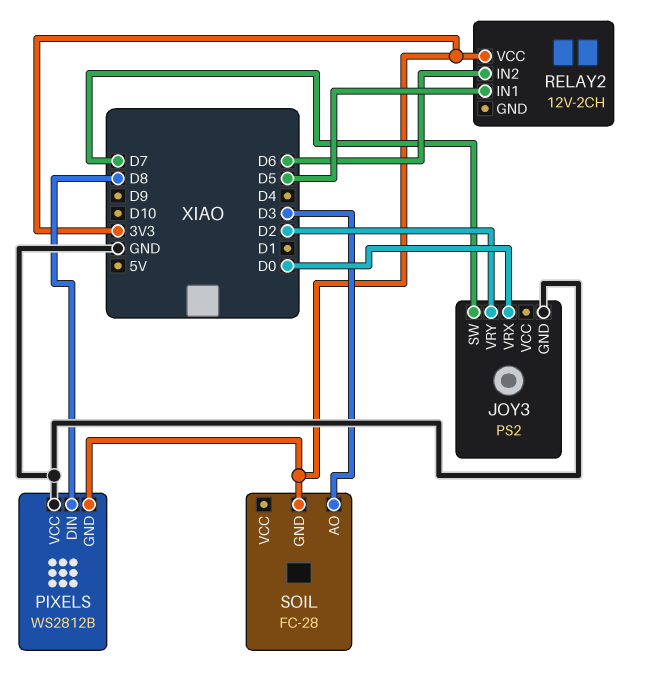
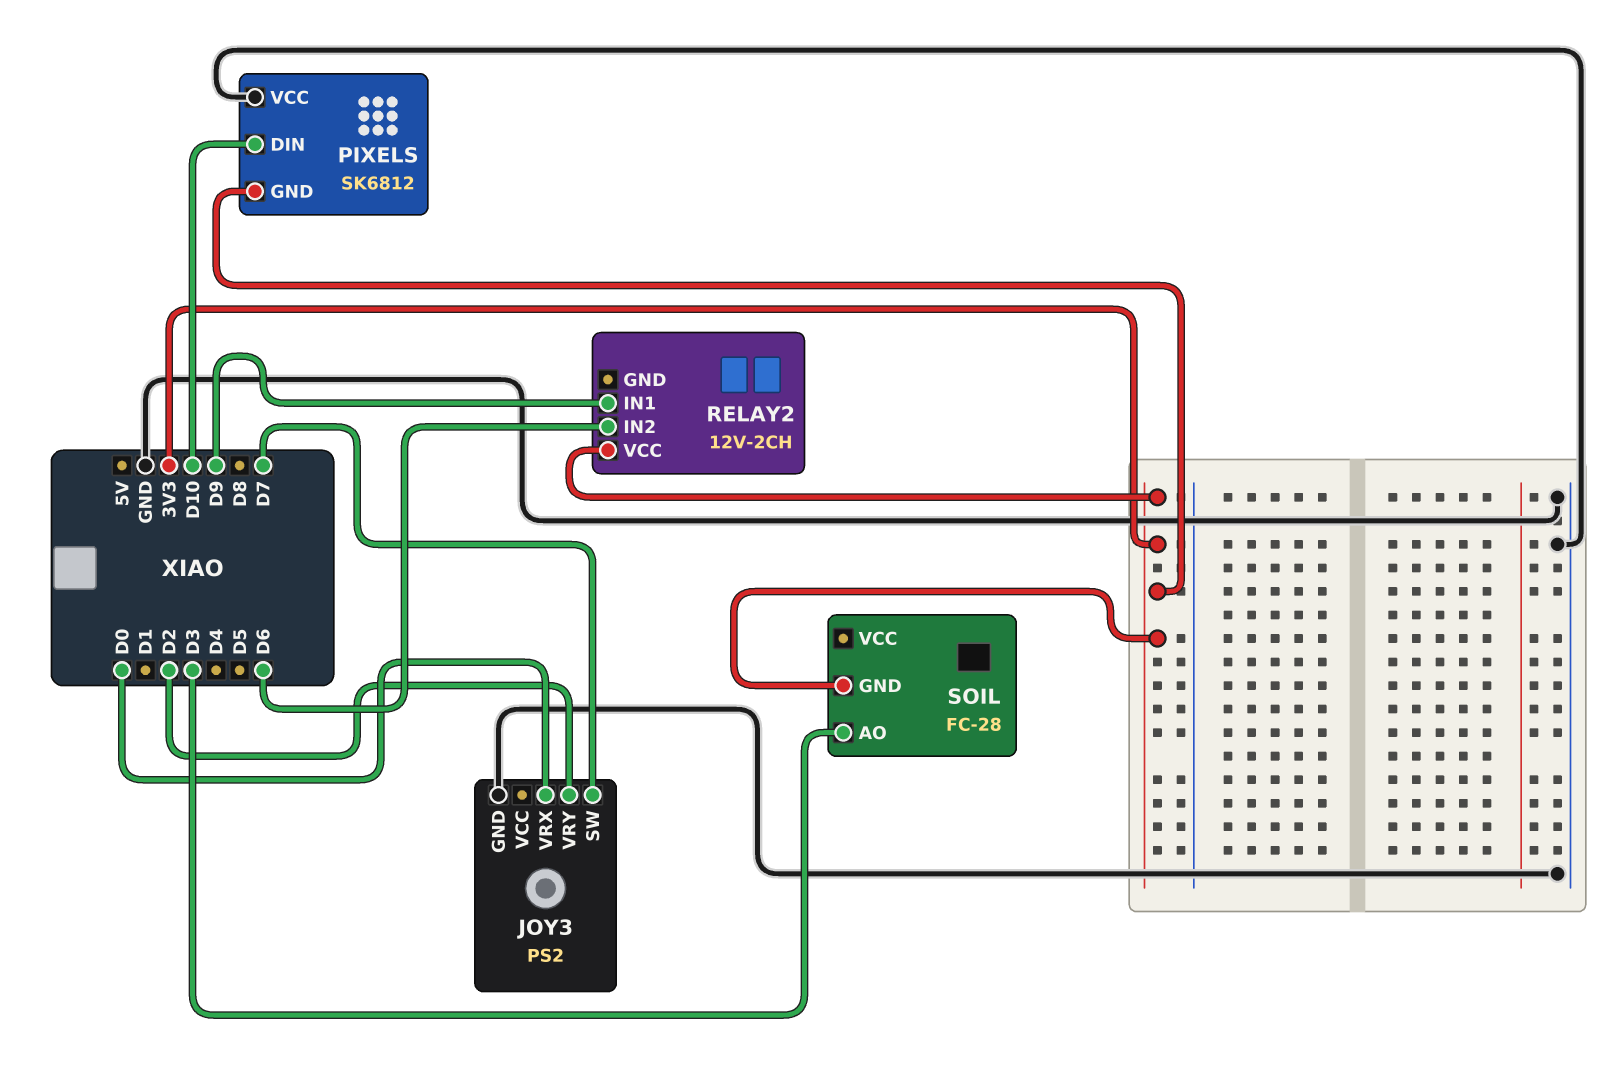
PIXELS: WS2812B -> SK6812
PIXELS pin DIN: D8 -> D10
RELAY2 pin IN1: D5 -> D9

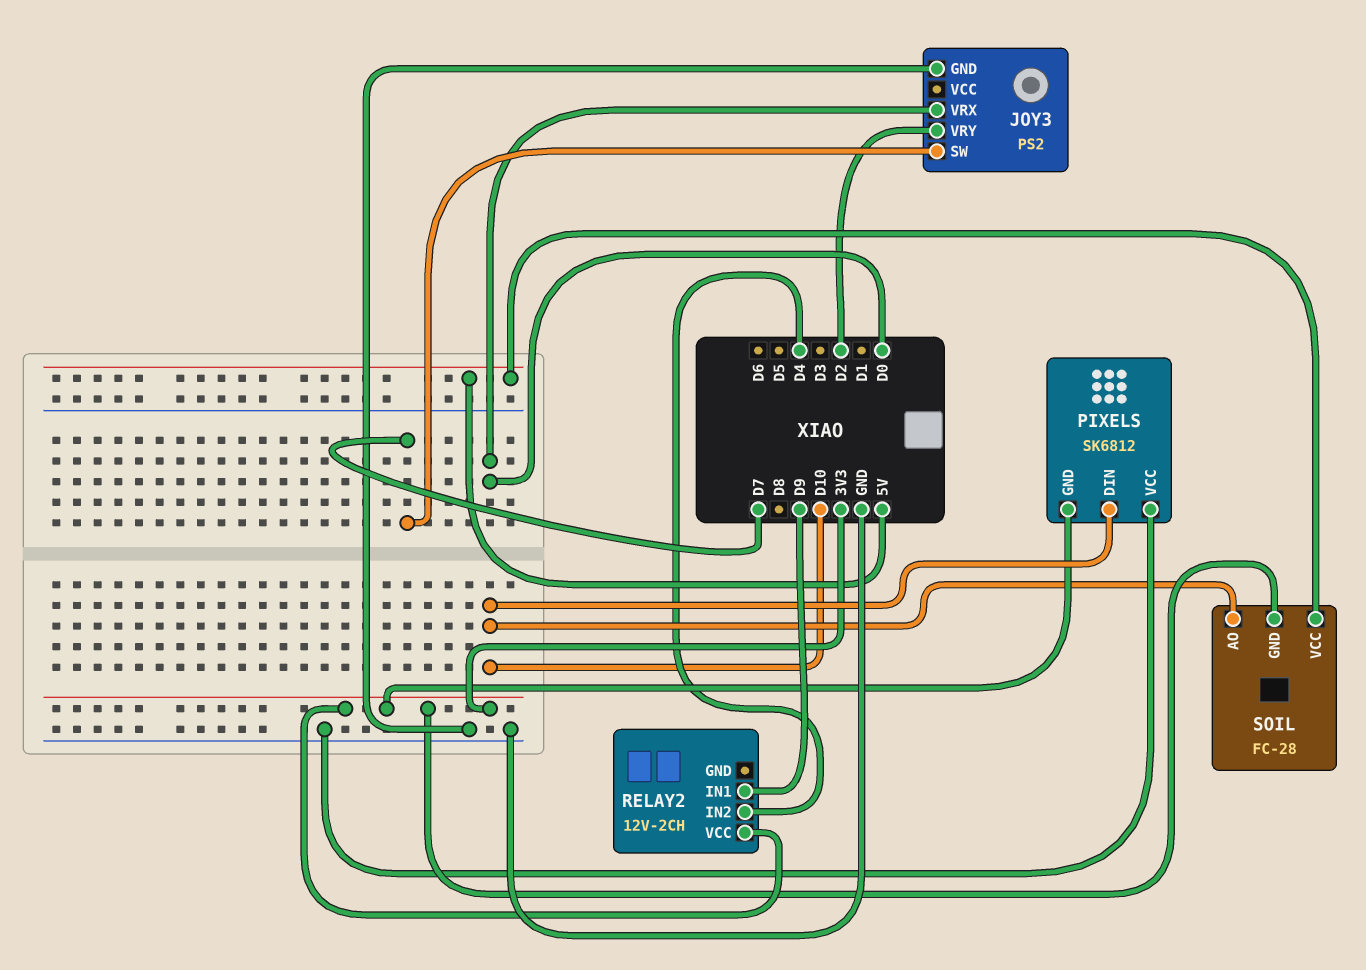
RELAY2 pin IN2: D6 -> D4
SOIL pin AO: D3 -> D10
SOIL pin VCC: none -> 5V

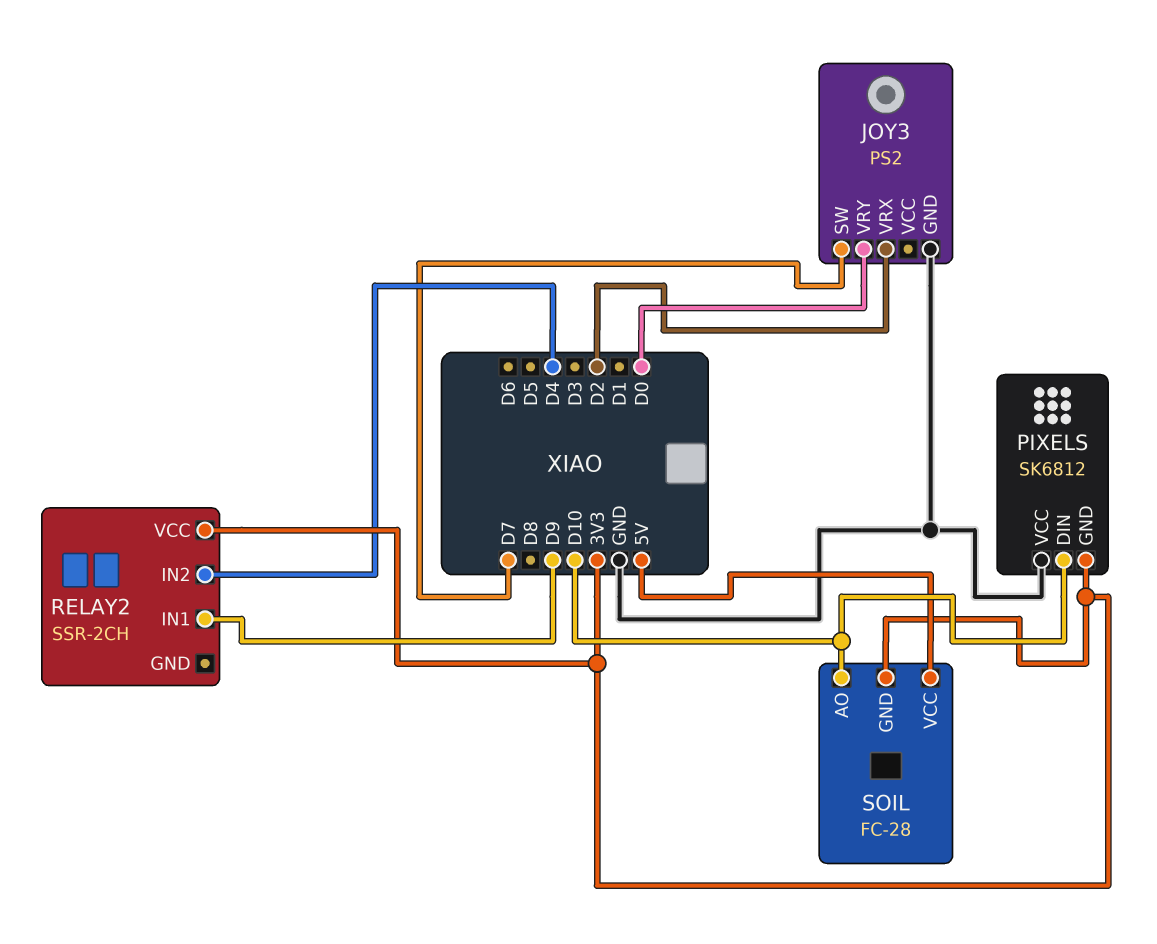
JOY3 pin VRX: D0 -> D2
JOY3 pin VRY: D2 -> D0
RELAY2: 12V-2CH -> SSR-2CH

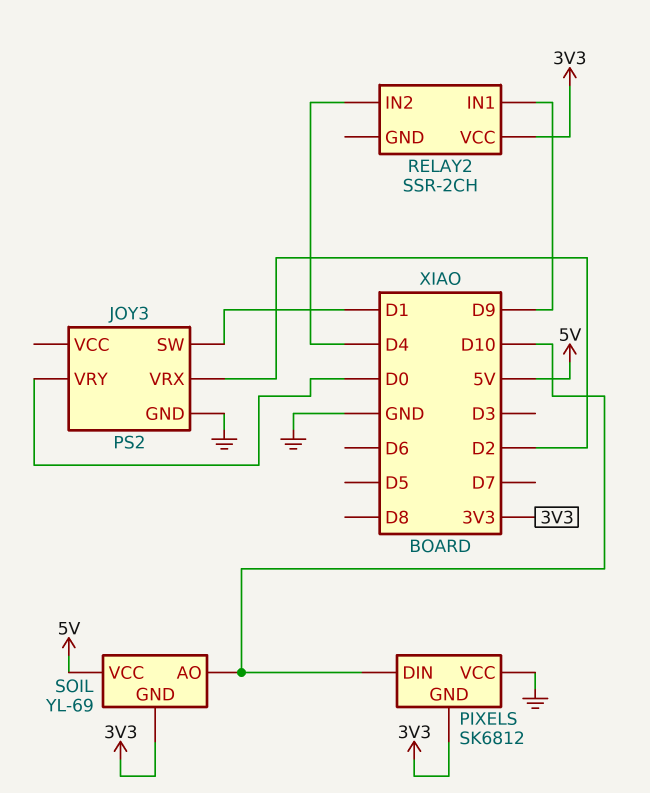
JOY3 pin SW: D7 -> D1
SOIL: FC-28 -> YL-69

